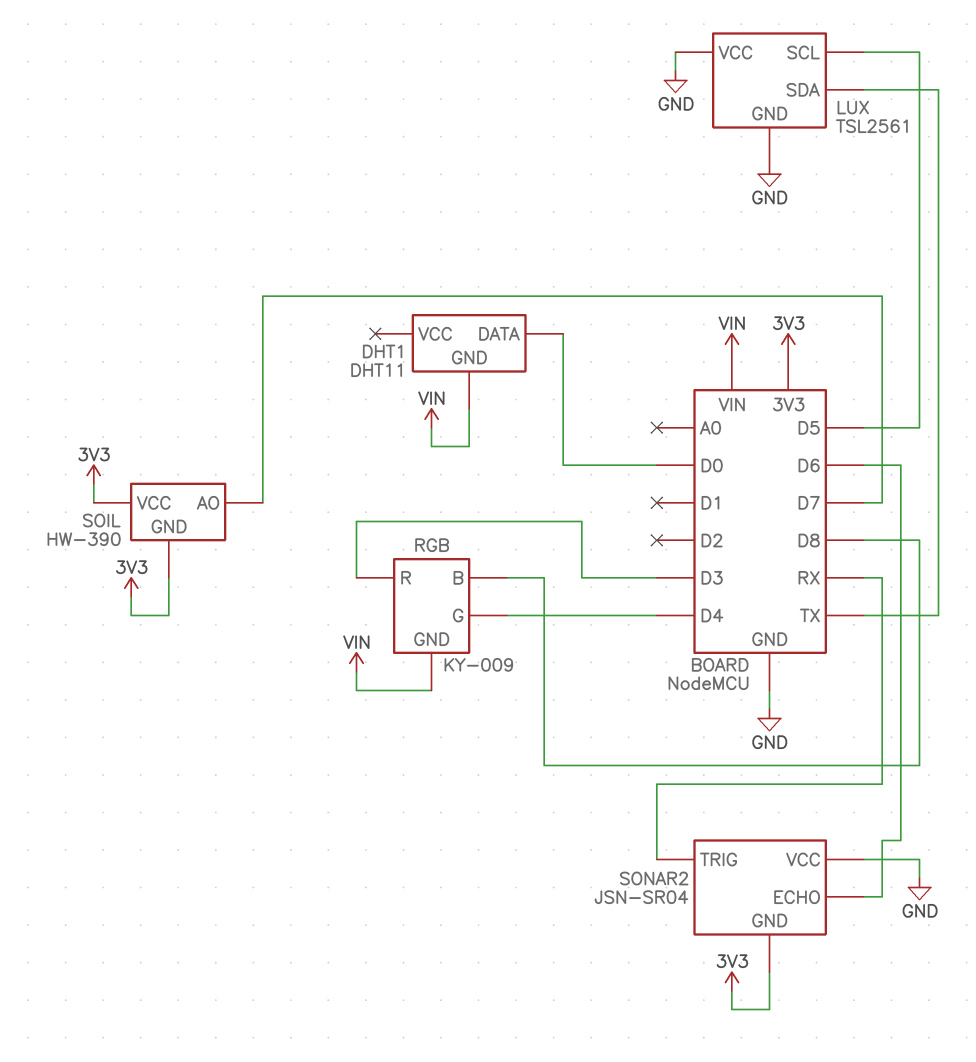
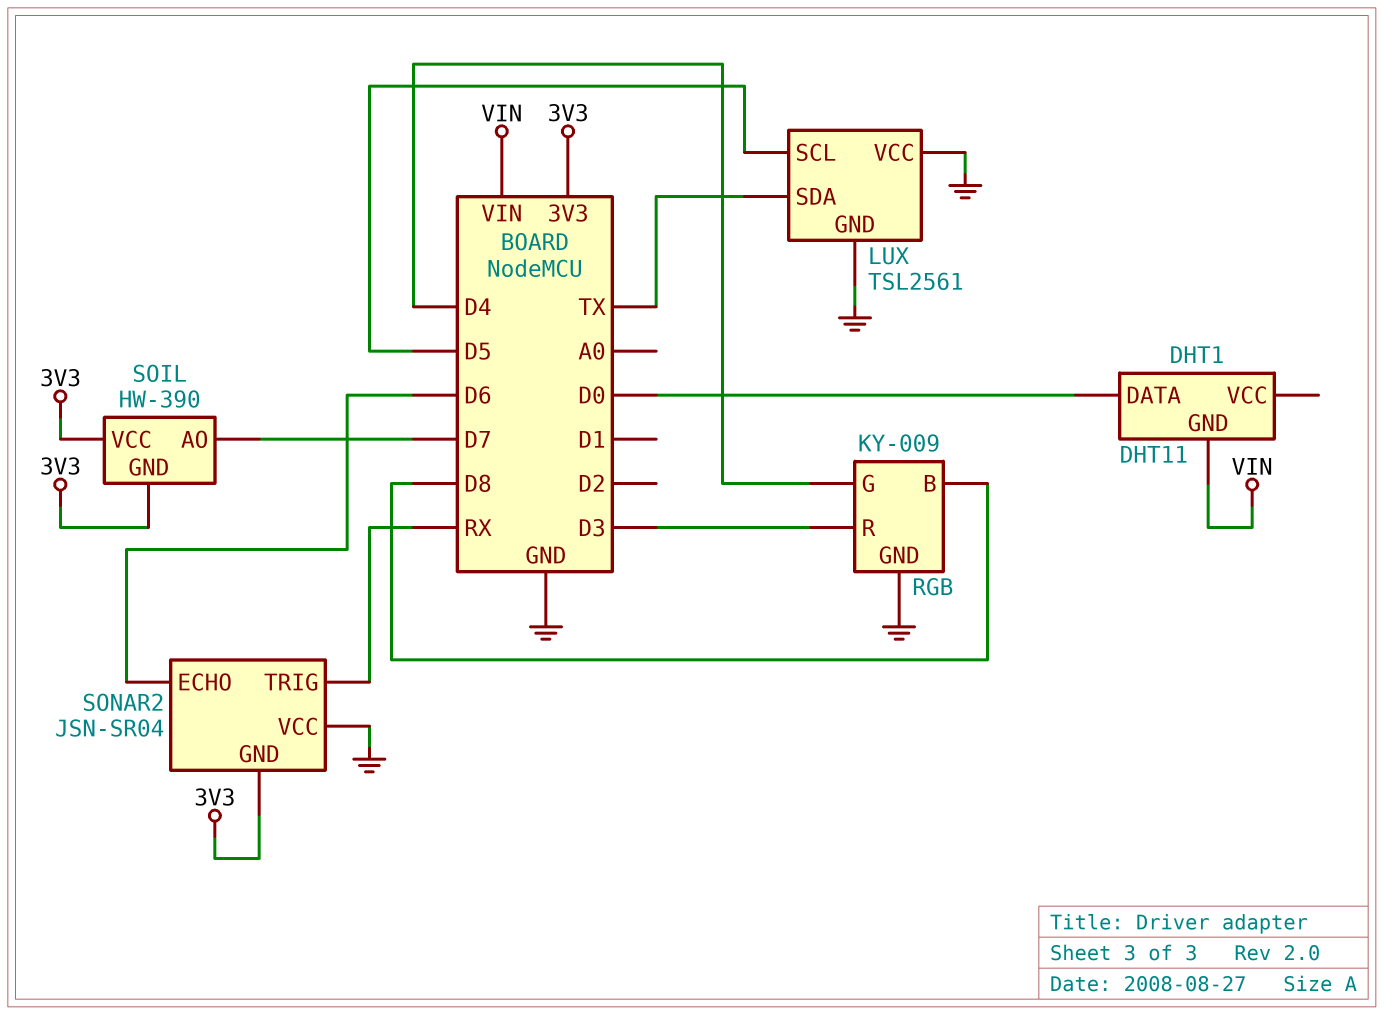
RGB pin GND: VIN -> GND

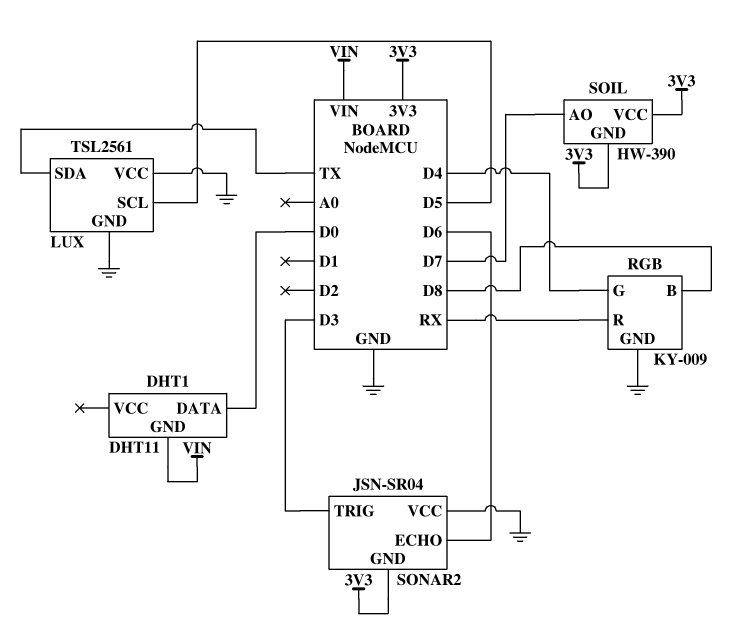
RGB pin R: D3 -> RX
SONAR2 pin TRIG: RX -> D3

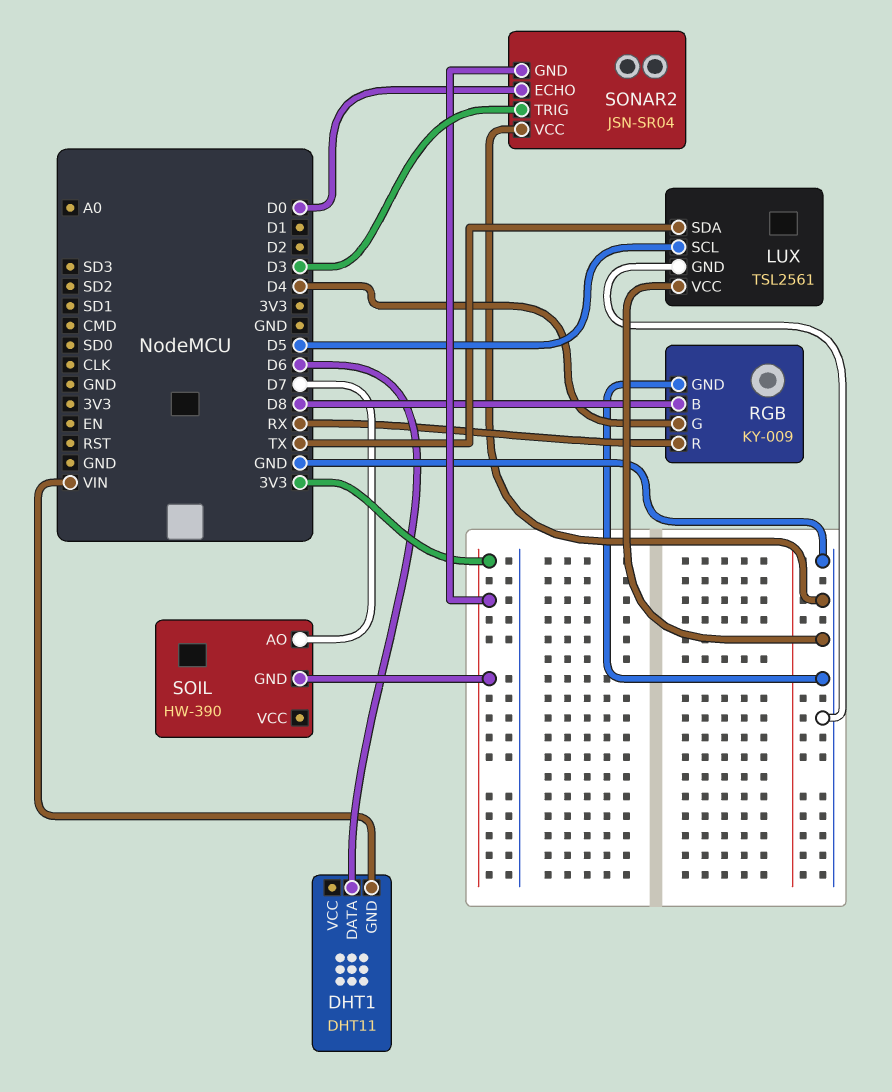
DHT1 pin DATA: D0 -> D6
SOIL pin VCC: 3V3 -> none
SONAR2 pin ECHO: D6 -> D0

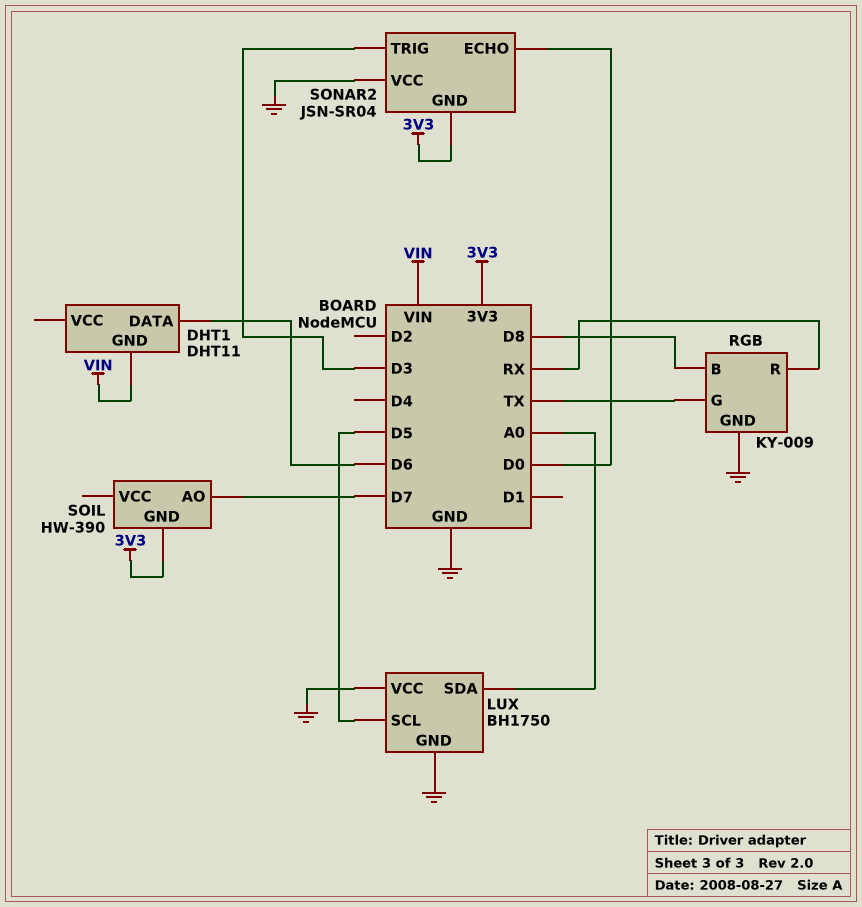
LUX: TSL2561 -> BH1750
LUX pin SDA: TX -> A0
RGB pin G: D4 -> TX

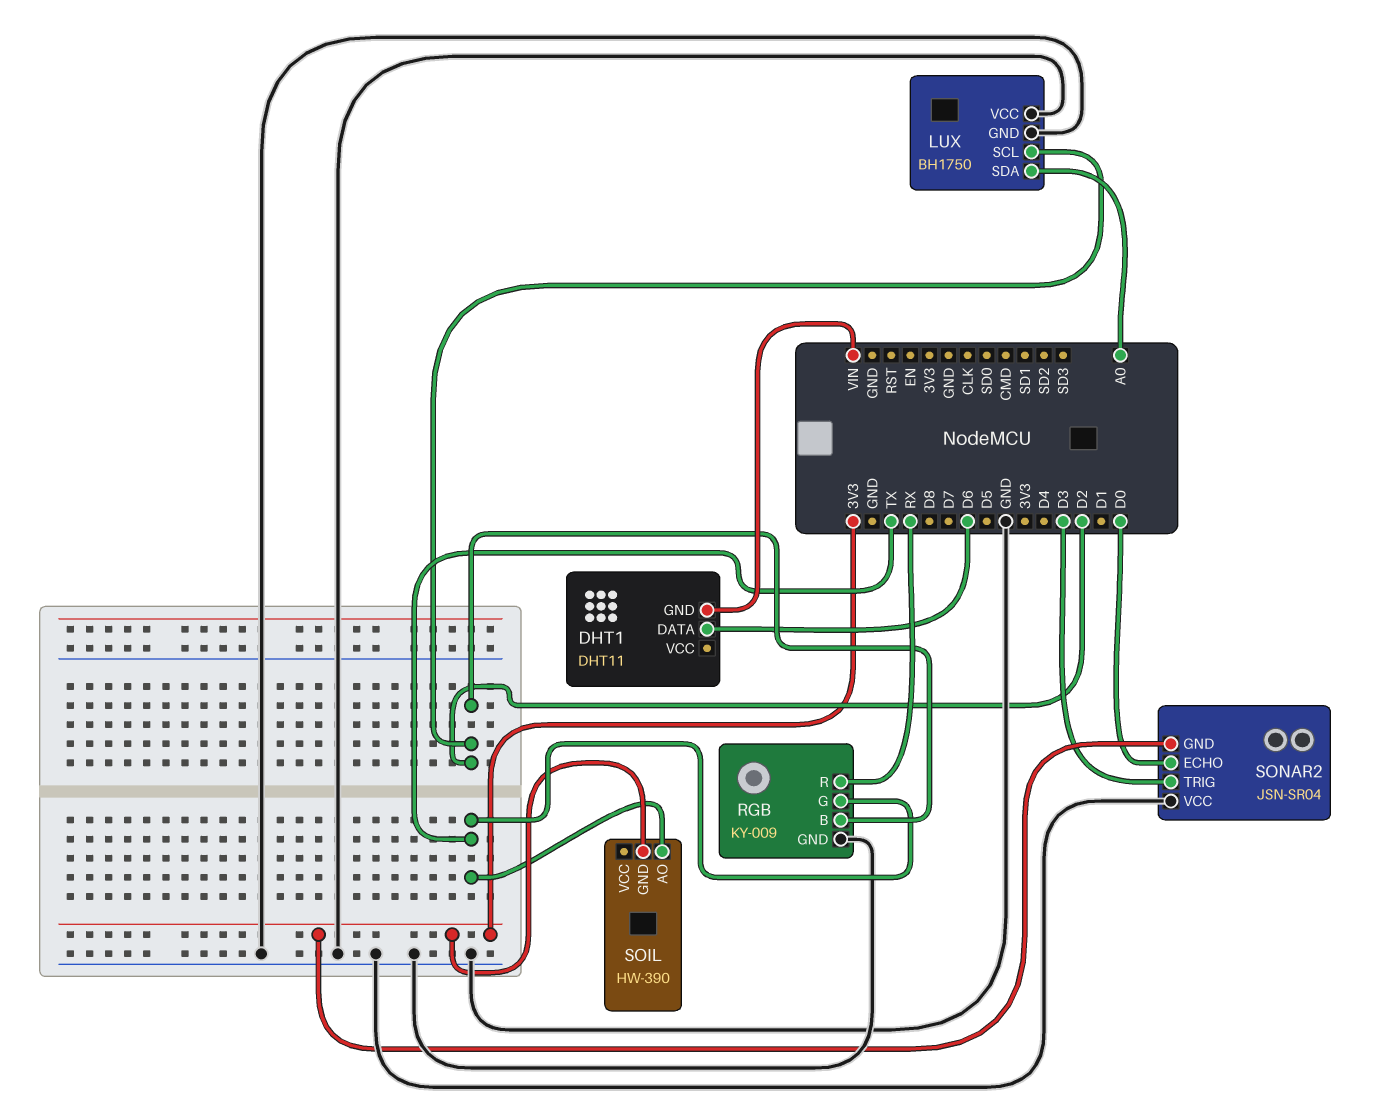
LUX pin SCL: D5 -> D2
RGB pin B: D8 -> D2
SOIL pin AO: D7 -> TX

